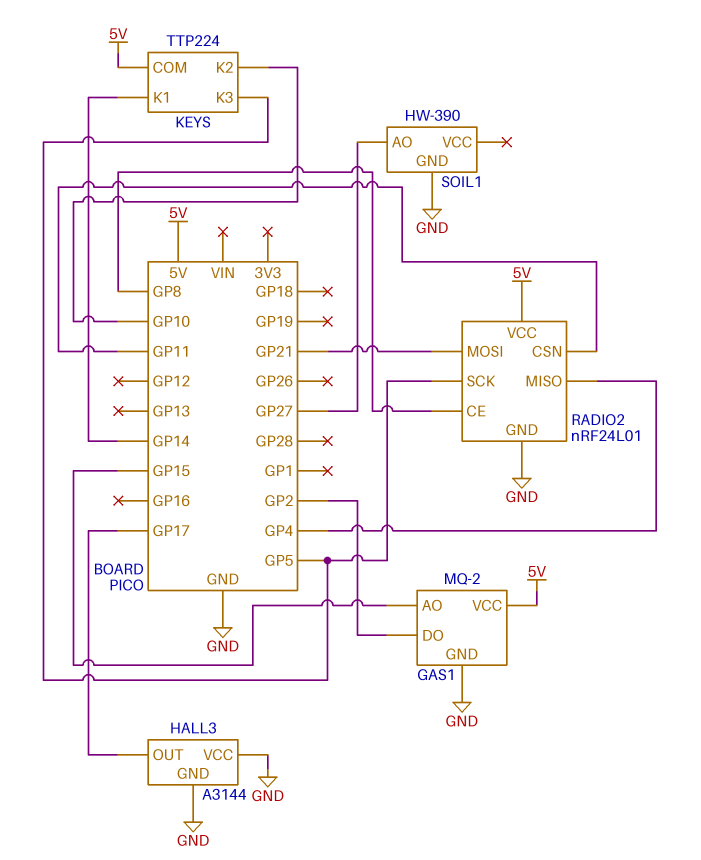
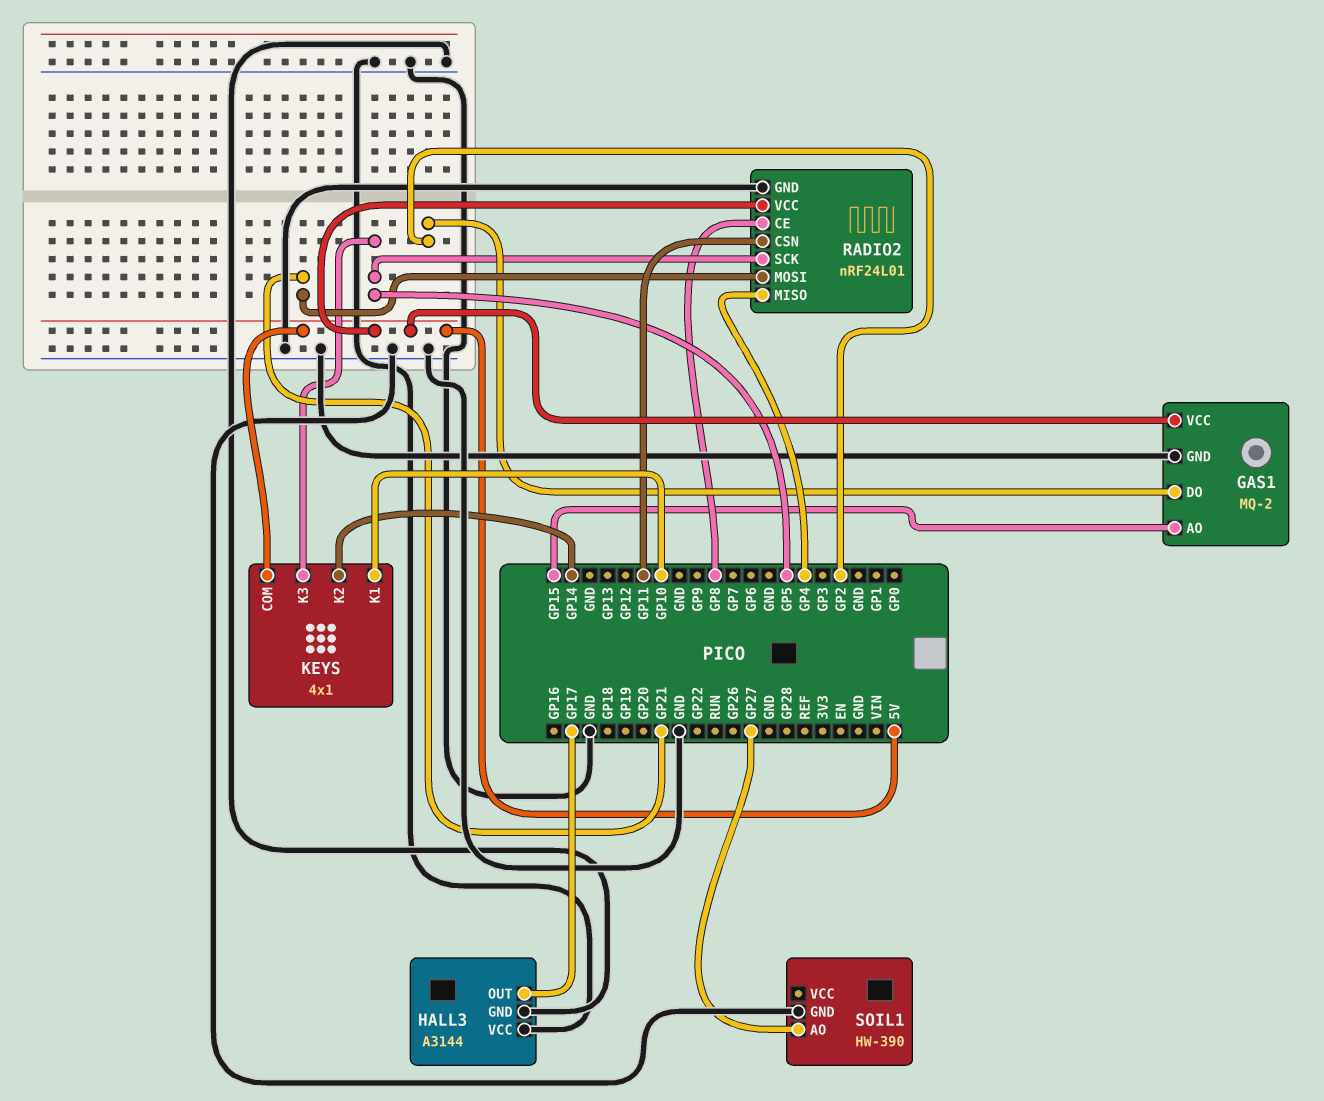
KEYS: TTP224 -> 4x1
KEYS pin K1: GP14 -> GP10
KEYS pin K2: GP10 -> GP14

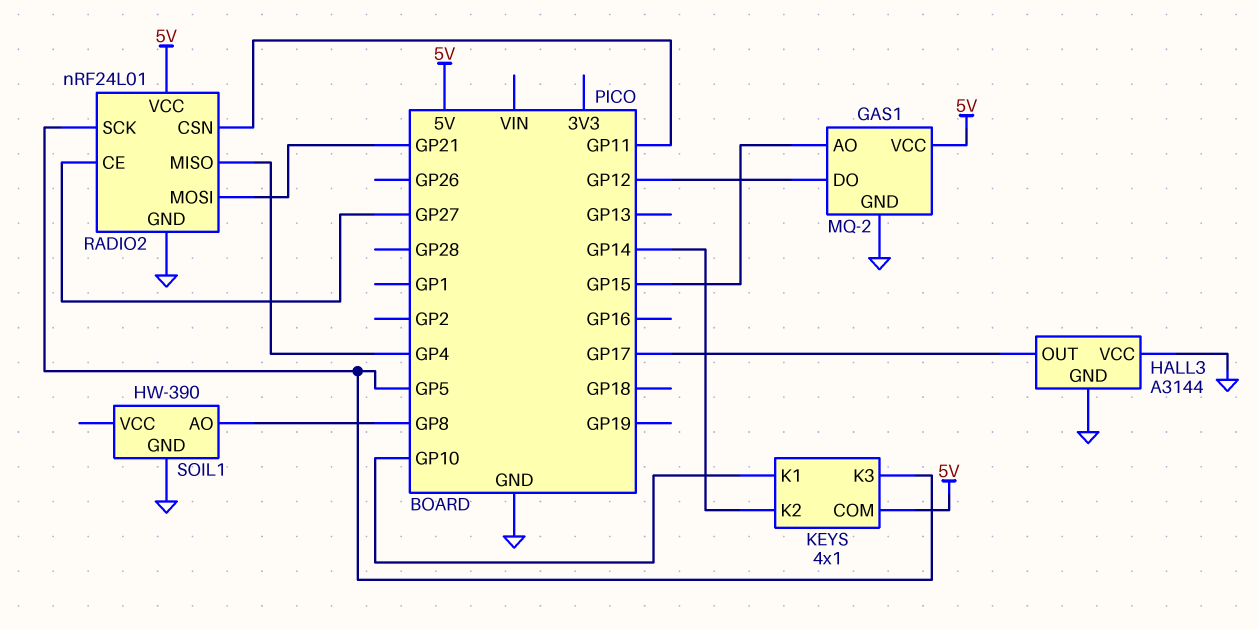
GAS1 pin DO: GP2 -> GP12
RADIO2 pin CE: GP8 -> GP27
SOIL1 pin AO: GP27 -> GP8

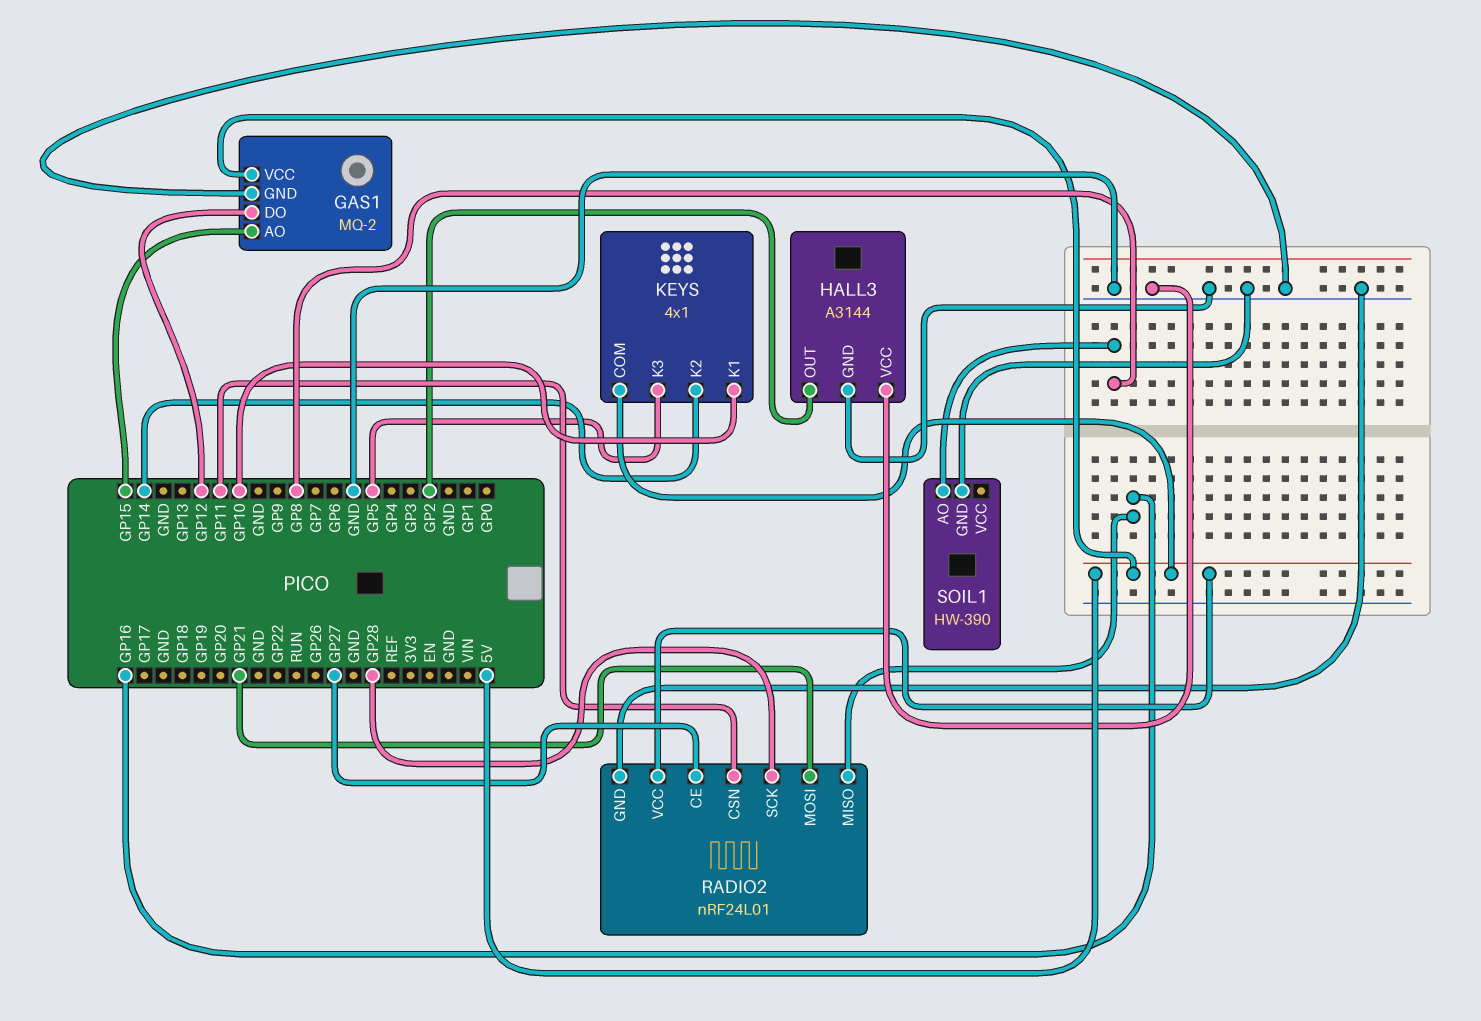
HALL3 pin OUT: GP17 -> GP2
RADIO2 pin MISO: GP4 -> GP16
RADIO2 pin SCK: GP5 -> GP28

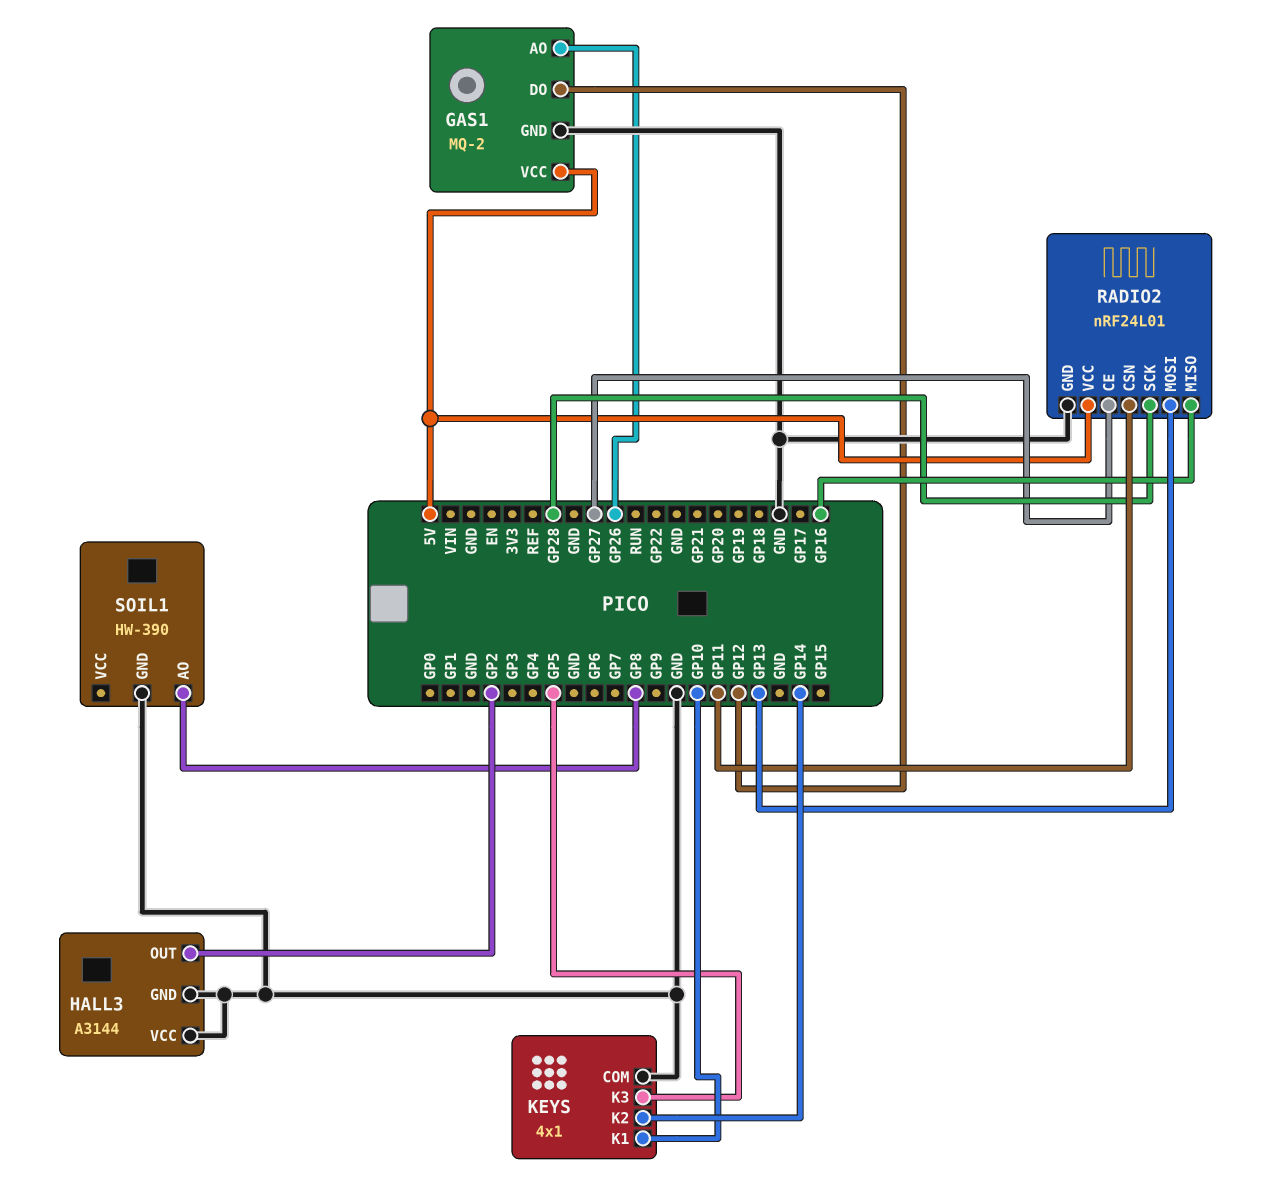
GAS1 pin AO: GP15 -> GP26
KEYS pin COM: 5V -> GND
RADIO2 pin MOSI: GP21 -> GP13

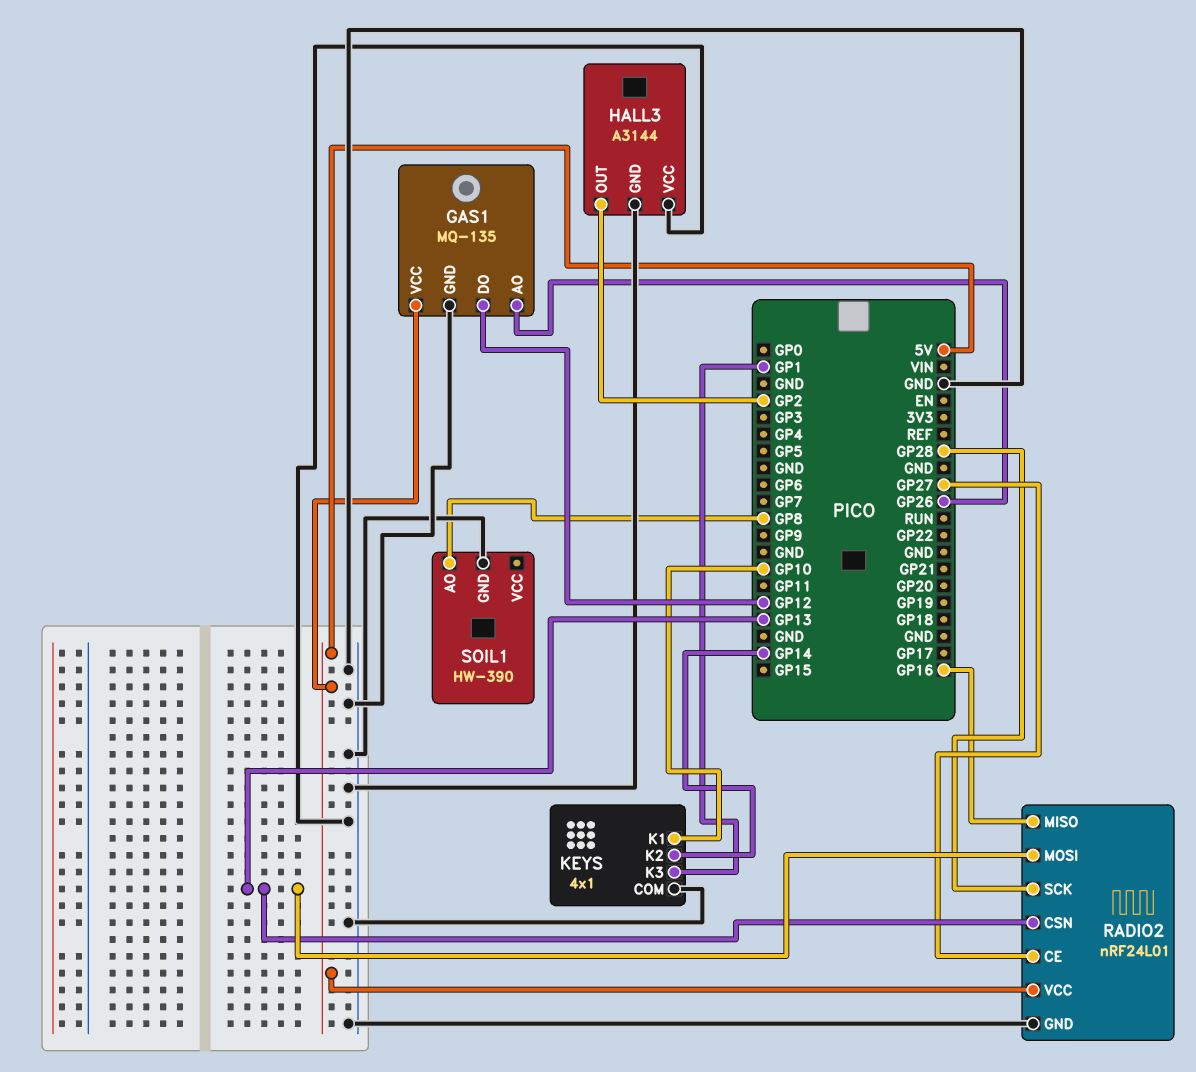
GAS1: MQ-2 -> MQ-135
KEYS pin K3: GP5 -> GP1
RADIO2 pin CSN: GP11 -> GP13

